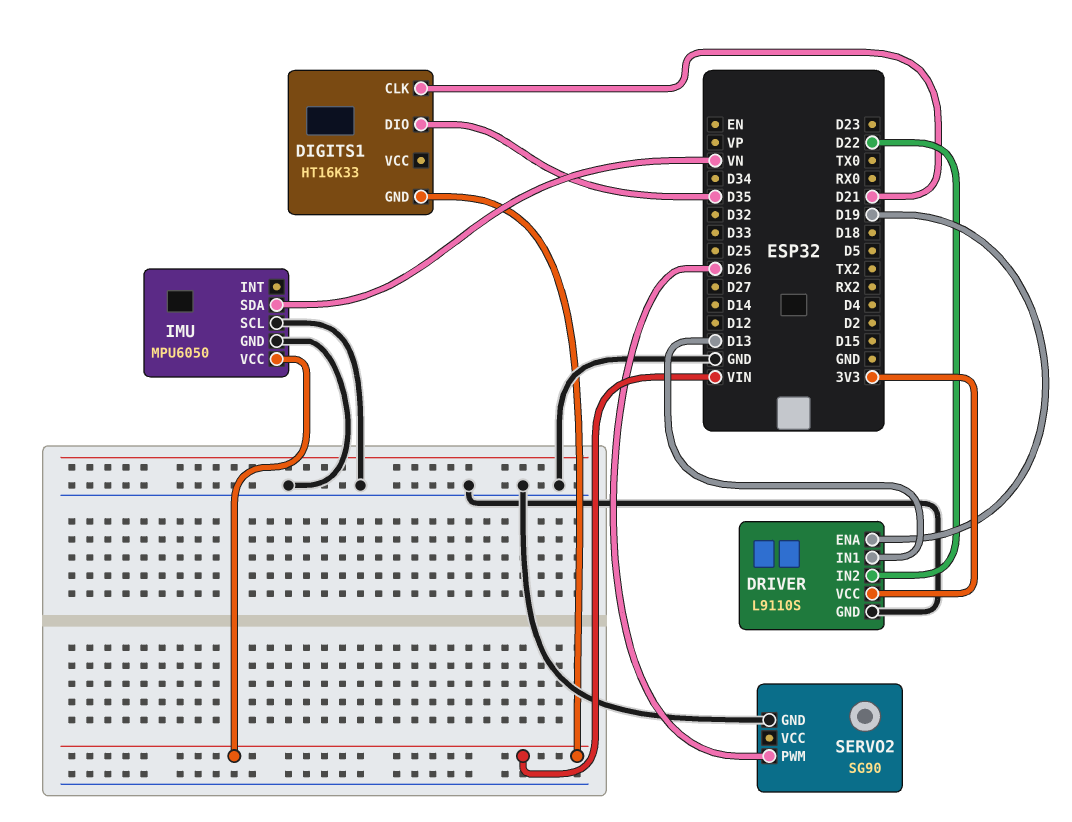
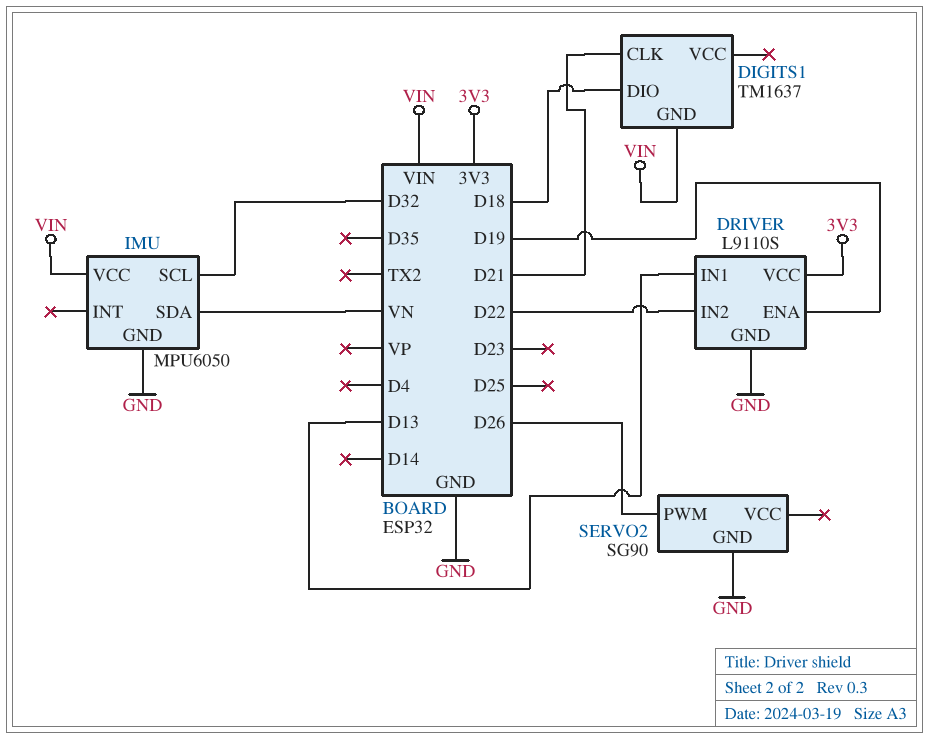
DIGITS1: HT16K33 -> TM1637
DIGITS1 pin DIO: D35 -> D18
IMU pin SCL: GND -> D32

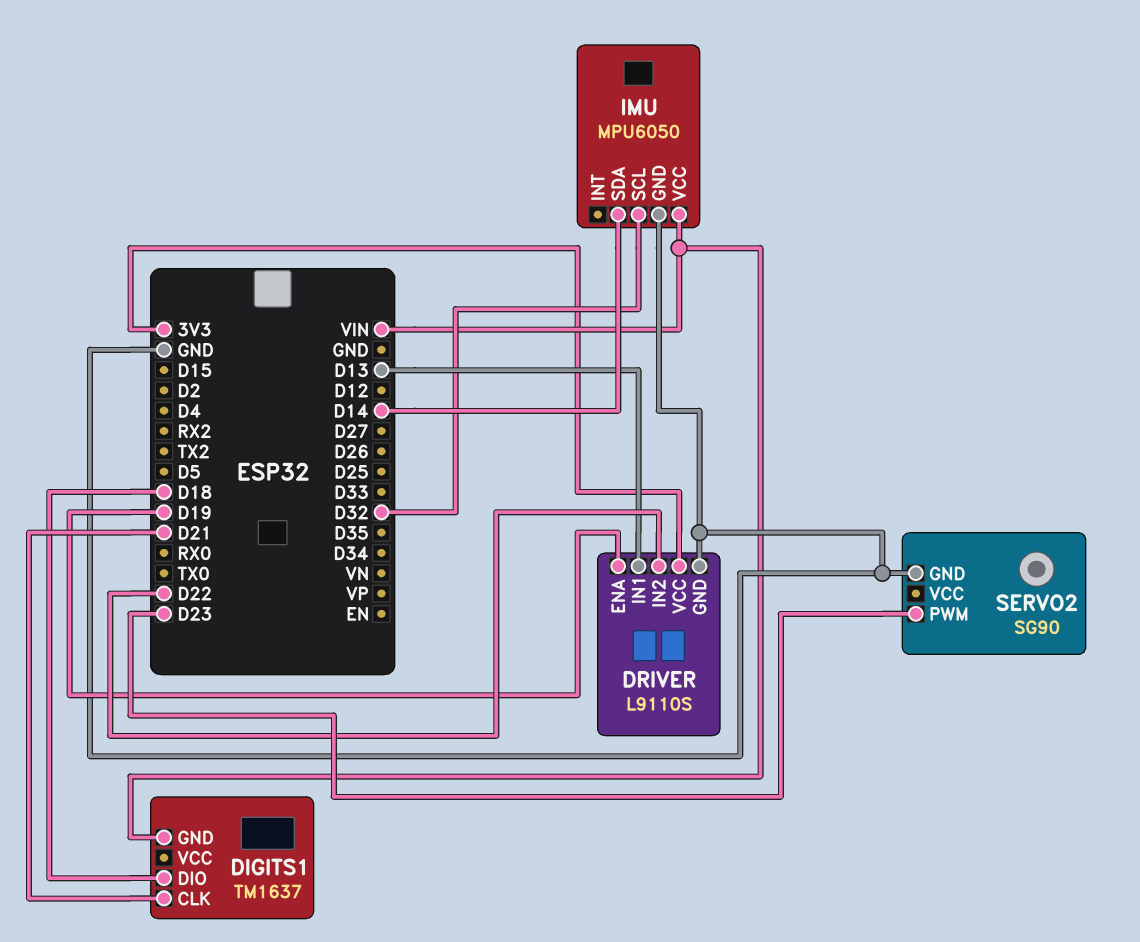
IMU pin SDA: VN -> D14
SERVO2 pin PWM: D26 -> D23

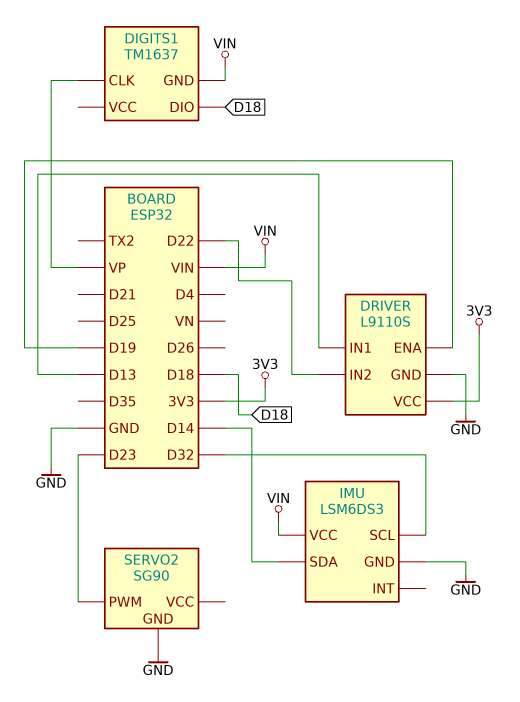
DIGITS1 pin CLK: D21 -> VP
IMU: MPU6050 -> LSM6DS3

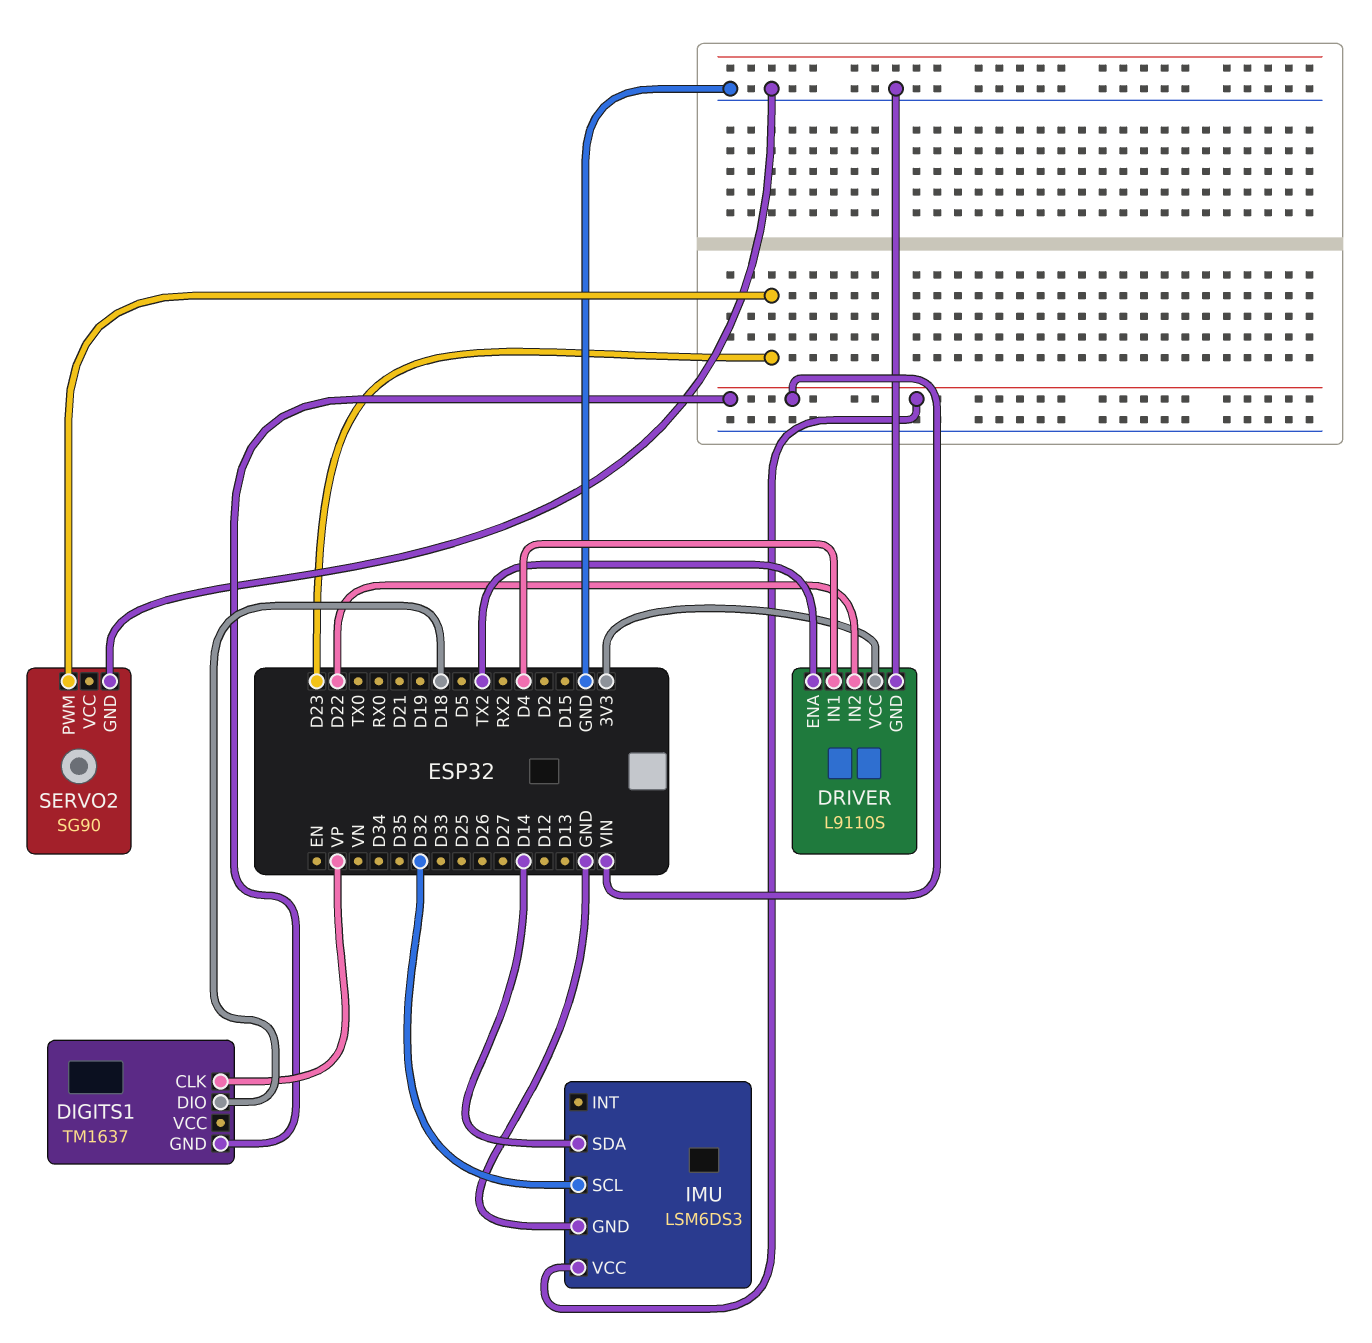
DRIVER pin ENA: D19 -> TX2
DRIVER pin IN1: D13 -> D4

